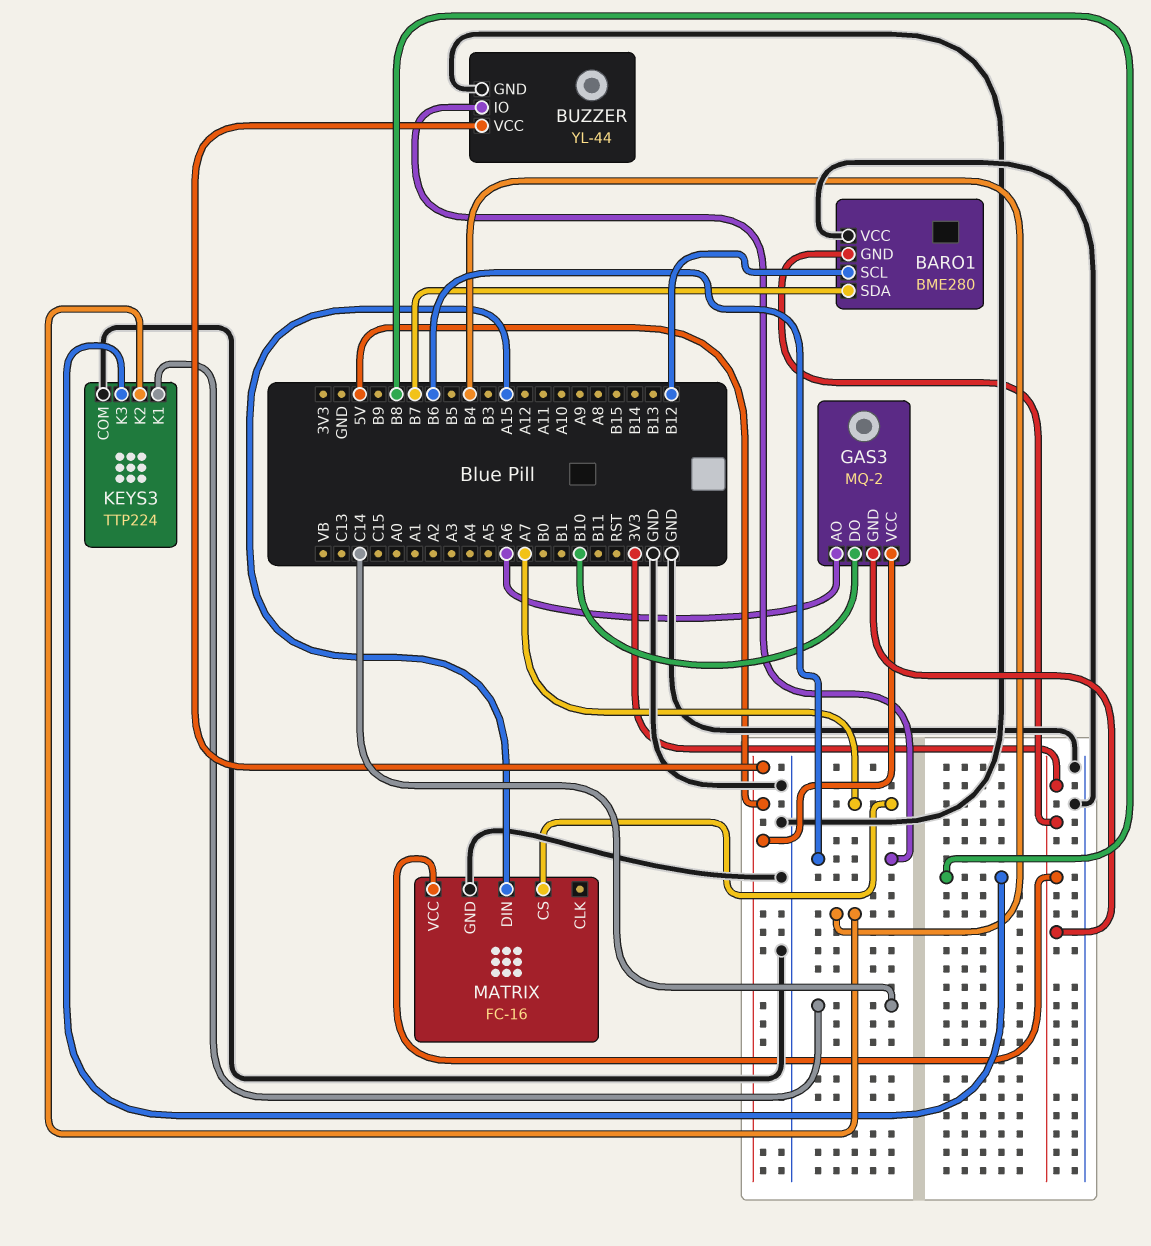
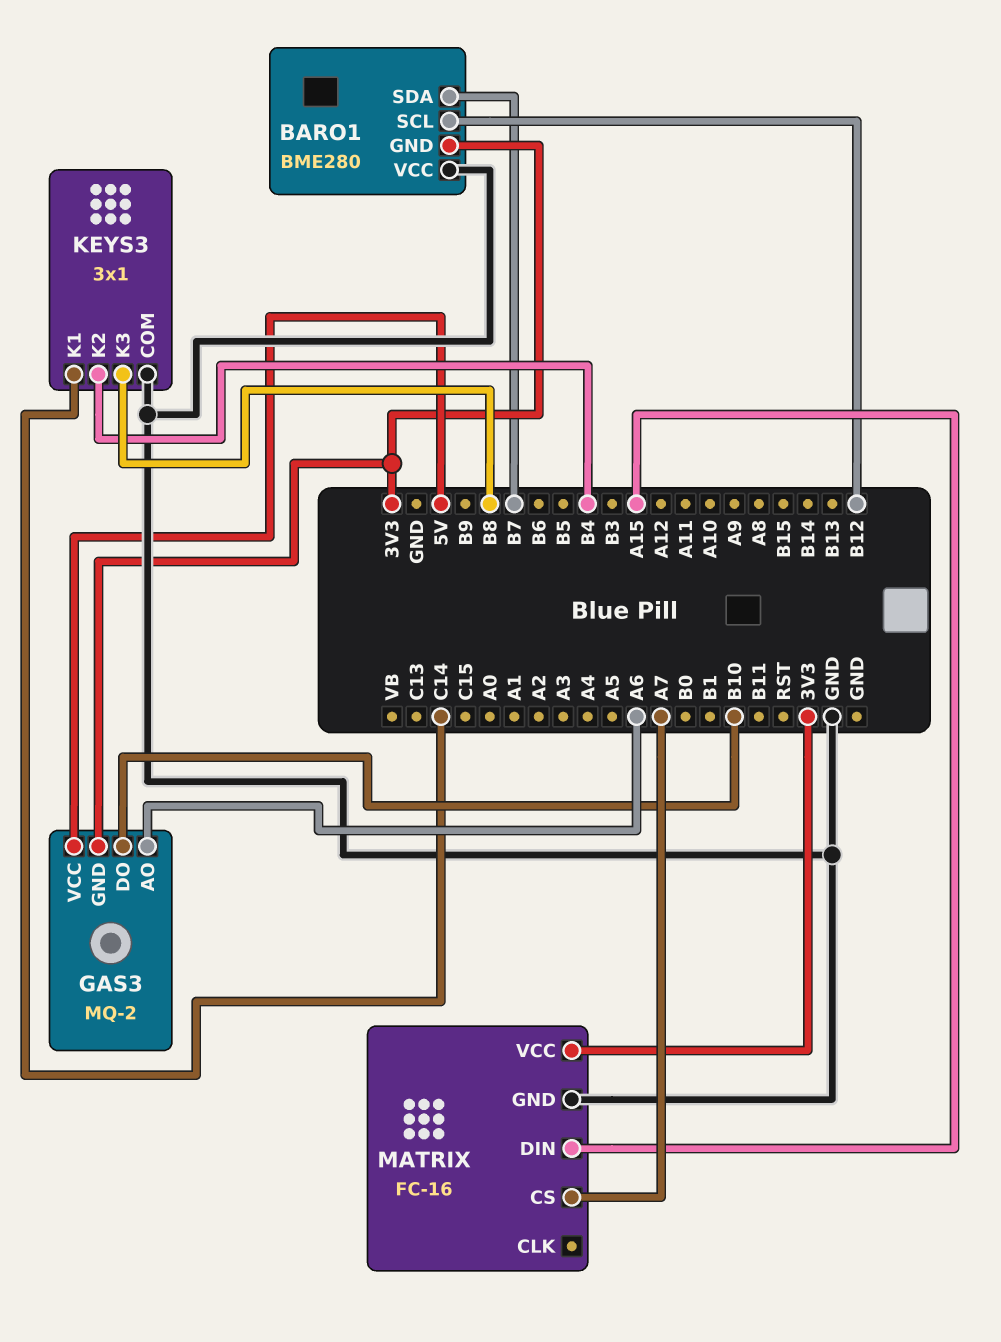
BUZZER: YL-44 -> none
BUZZER pin GND: GND -> none
BUZZER pin IO: B6 -> none
BUZZER pin VCC: 5V -> none
KEYS3: TTP224 -> 3x1

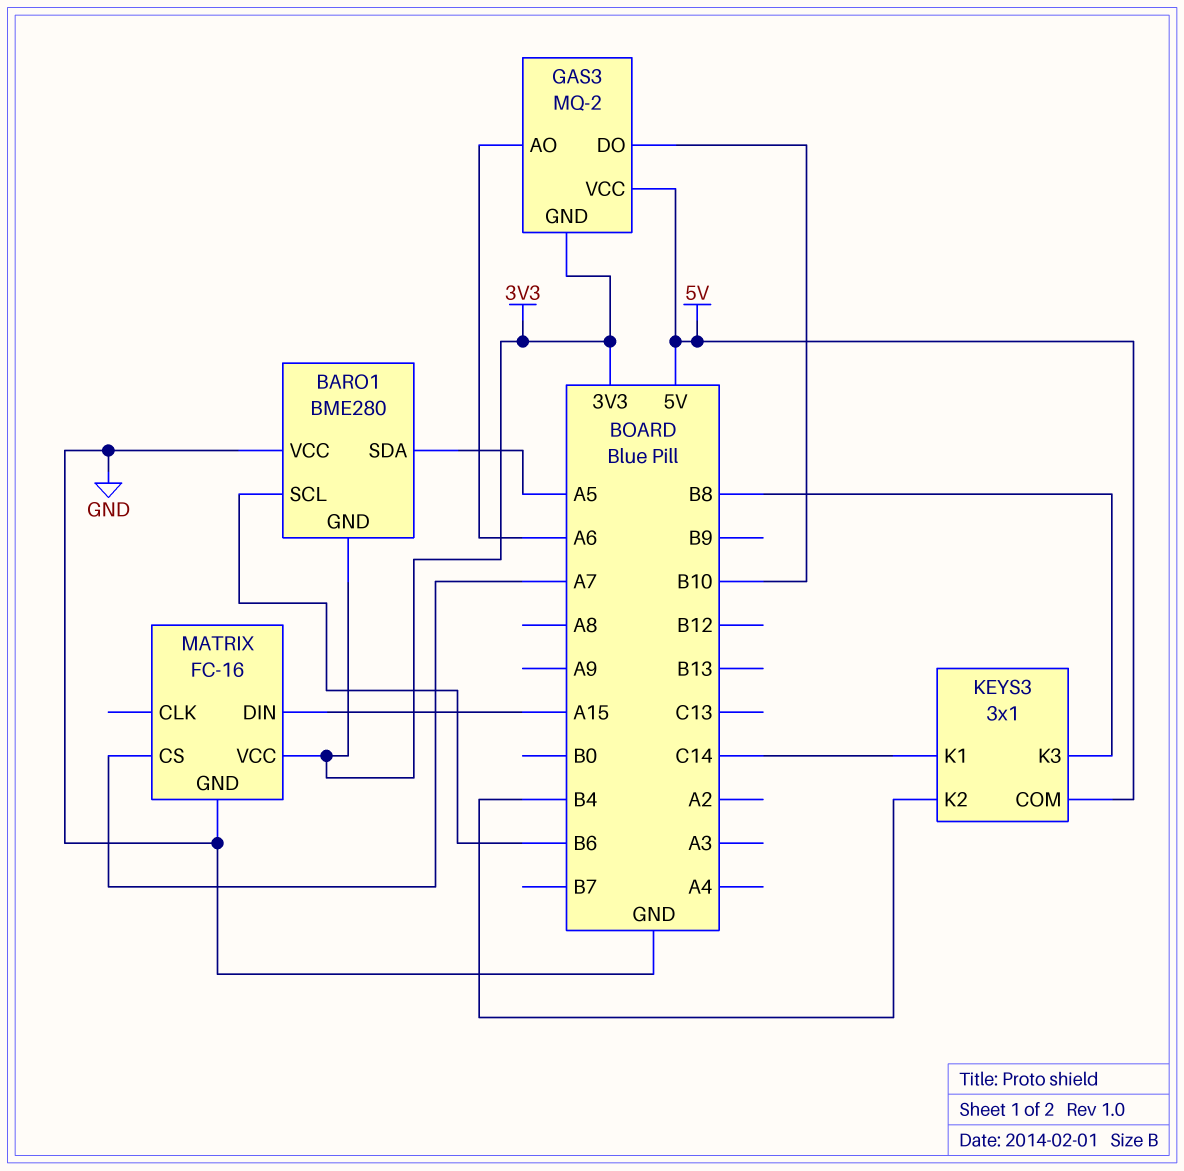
BARO1 pin SCL: B12 -> B6
BARO1 pin SDA: B7 -> A5
KEYS3 pin COM: GND -> 5V

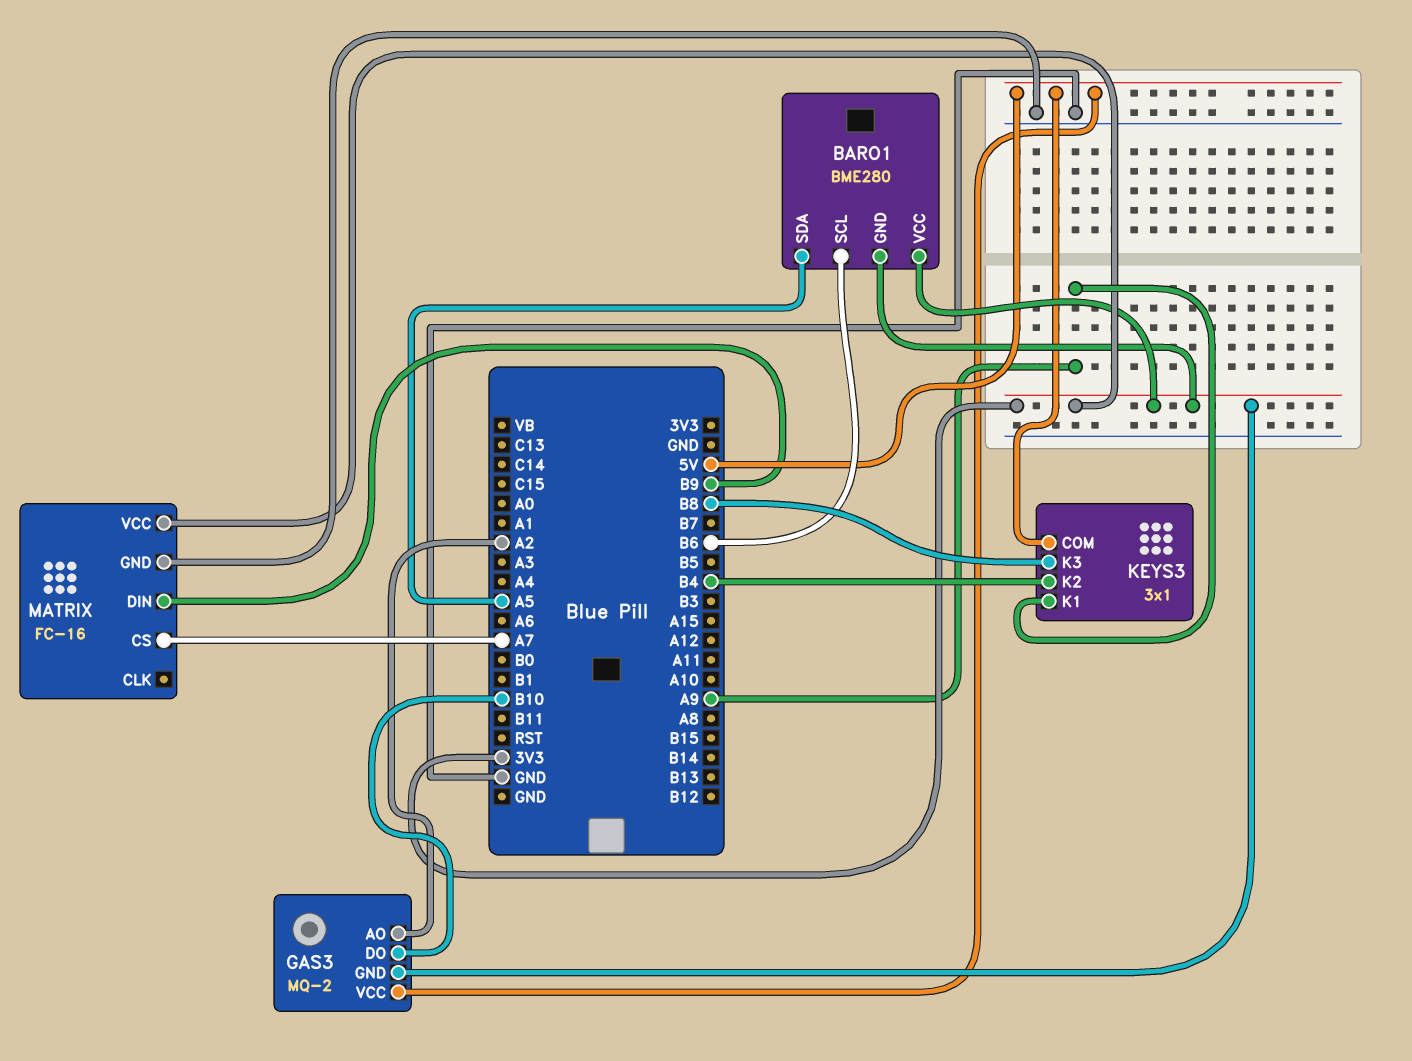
BARO1 pin VCC: GND -> 3V3
GAS3 pin AO: A6 -> A2
KEYS3 pin K1: C14 -> A9
MATRIX pin DIN: A15 -> B9

